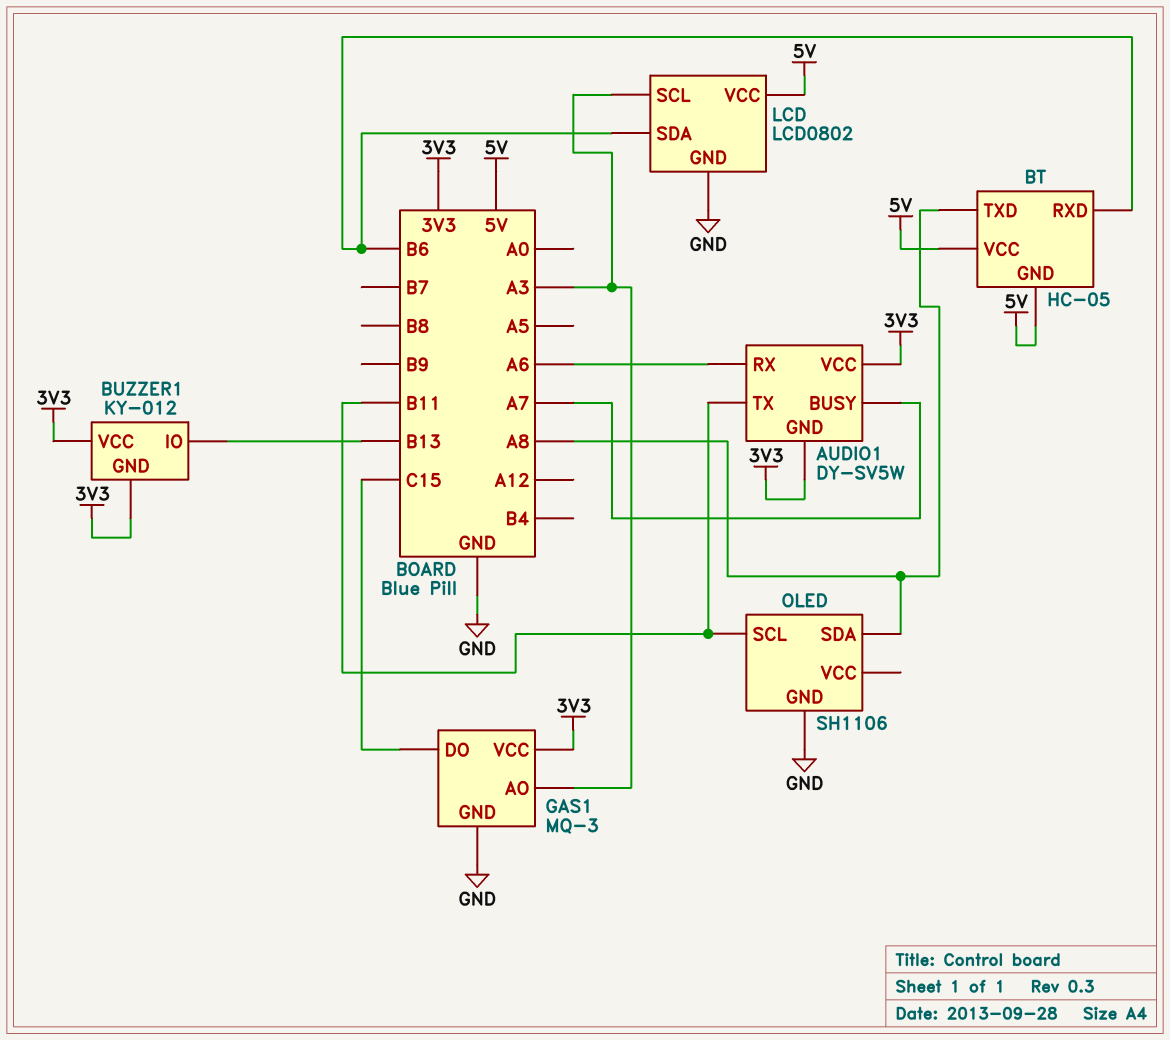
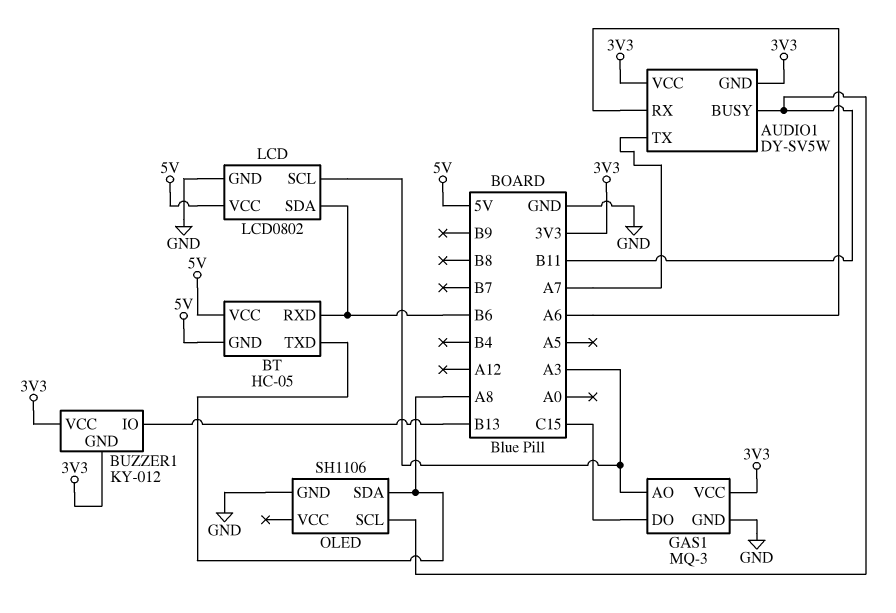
AUDIO1 pin BUSY: A7 -> B11
AUDIO1 pin TX: B11 -> A7

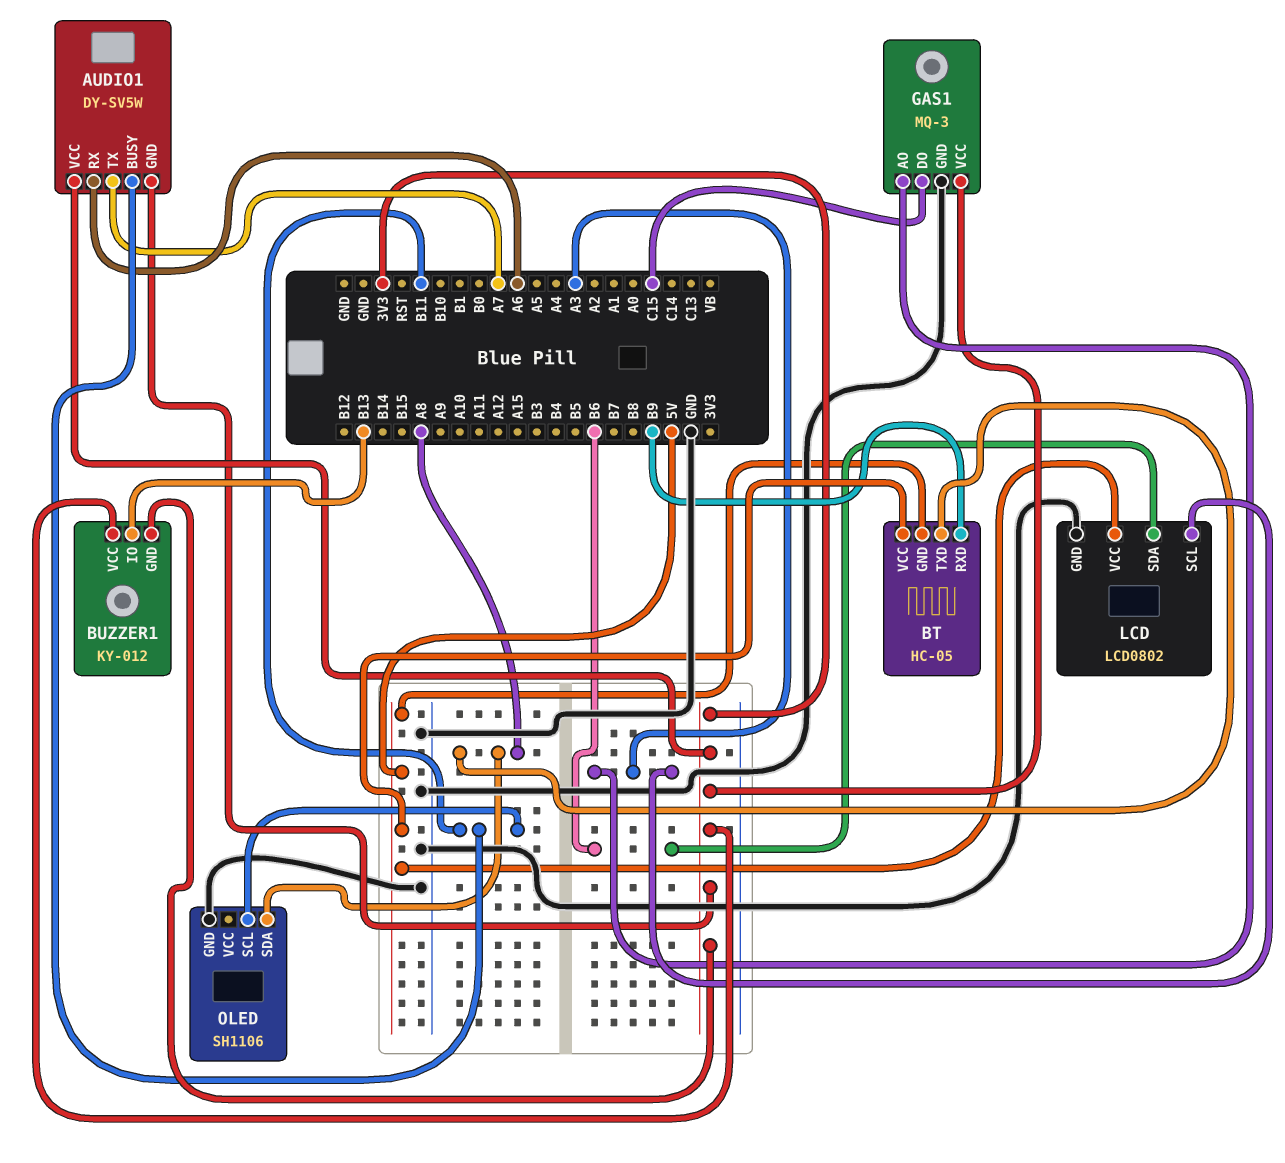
BT pin RXD: B6 -> B9

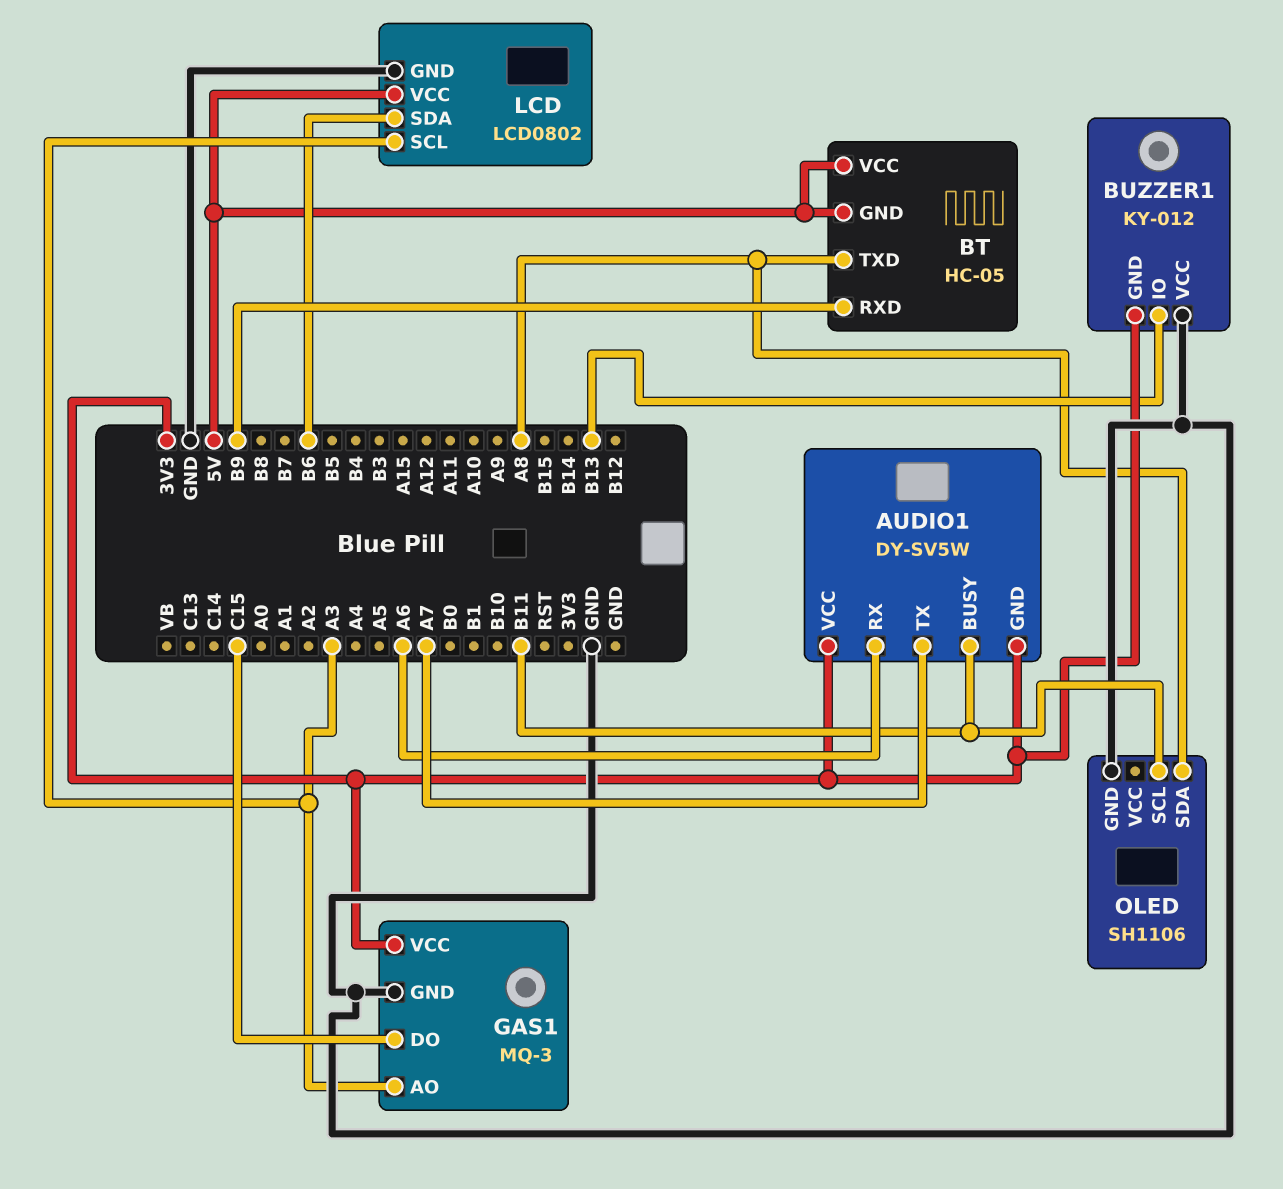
BUZZER1 pin VCC: 3V3 -> GND

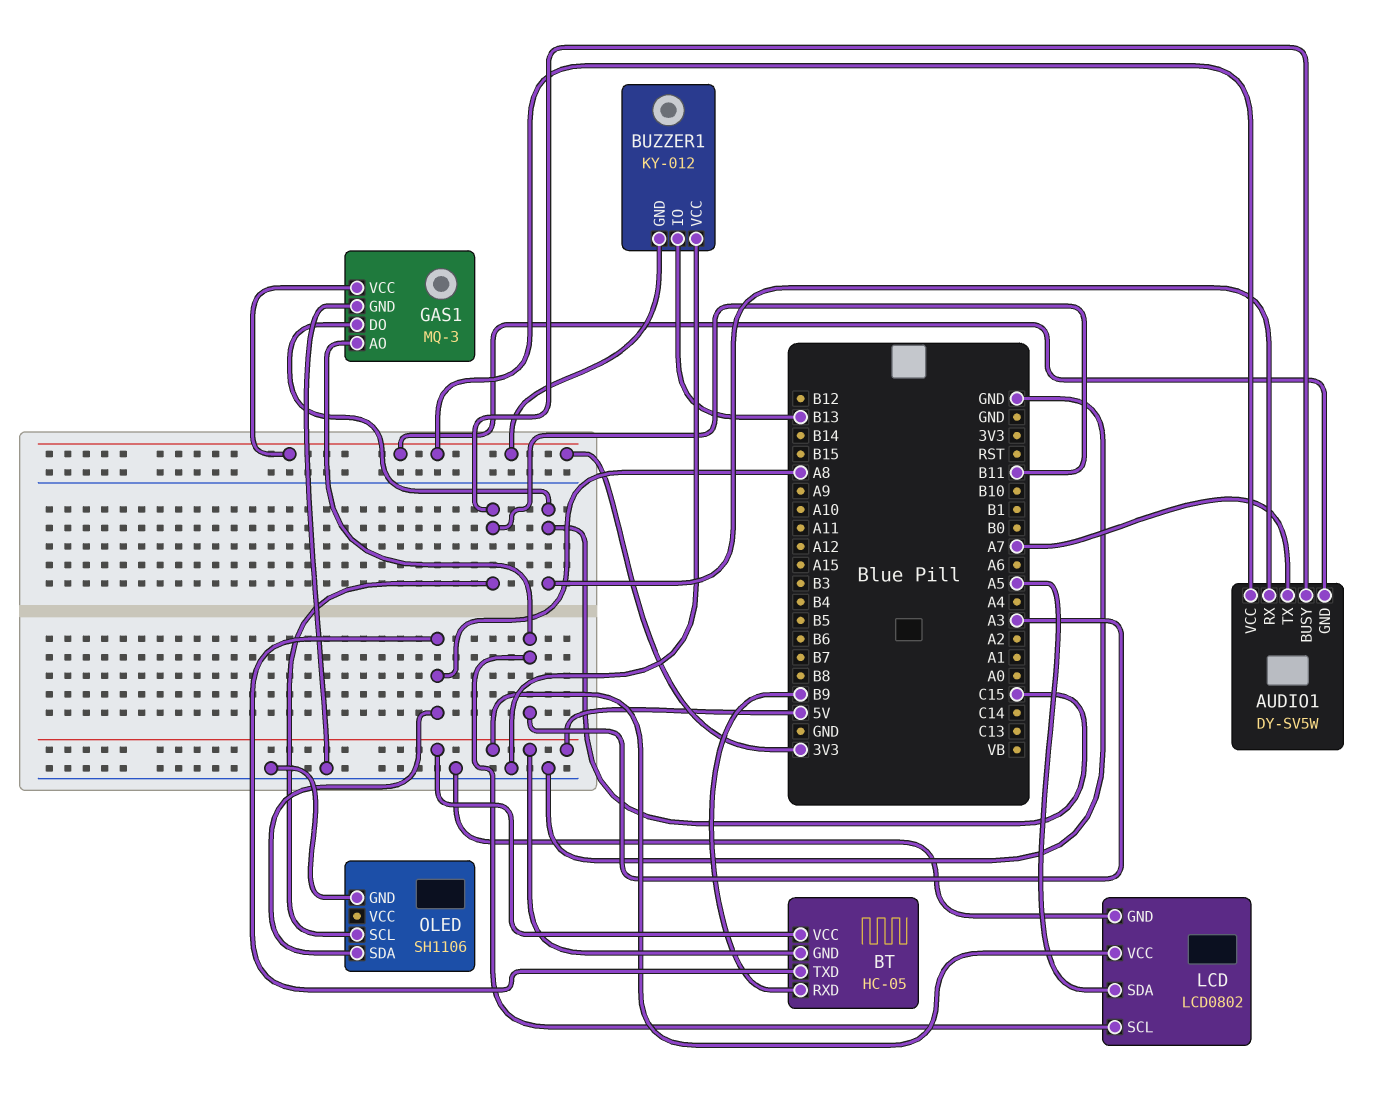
AUDIO1 pin RX: A6 -> C15
LCD pin SDA: B6 -> A5

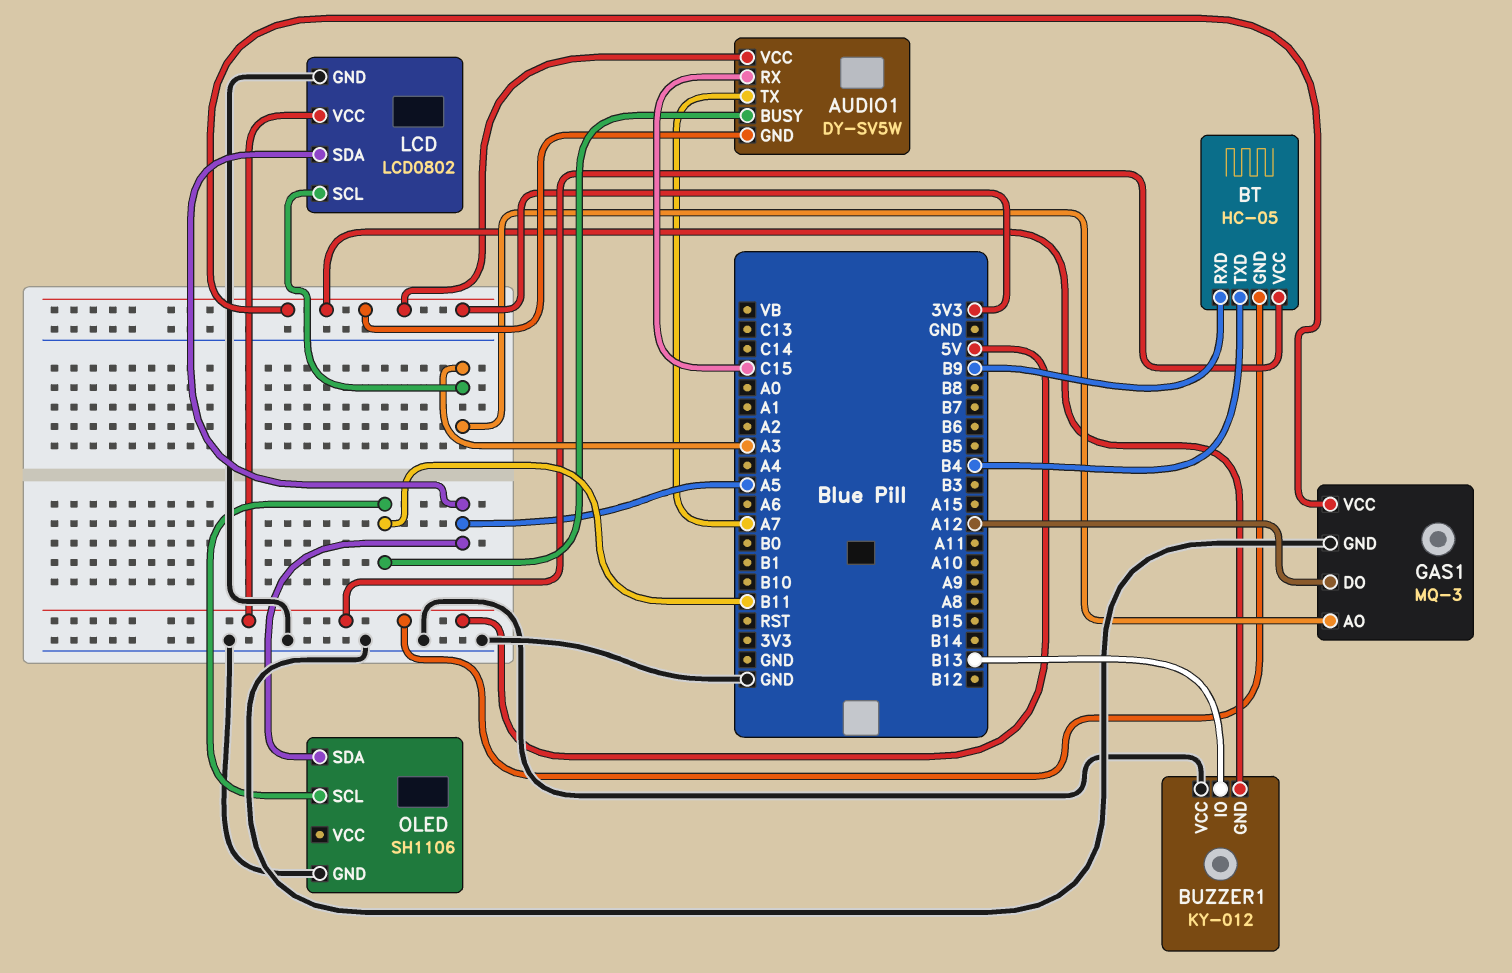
BT pin TXD: A8 -> B4
GAS1 pin DO: C15 -> A12
OLED pin SDA: A8 -> A5

